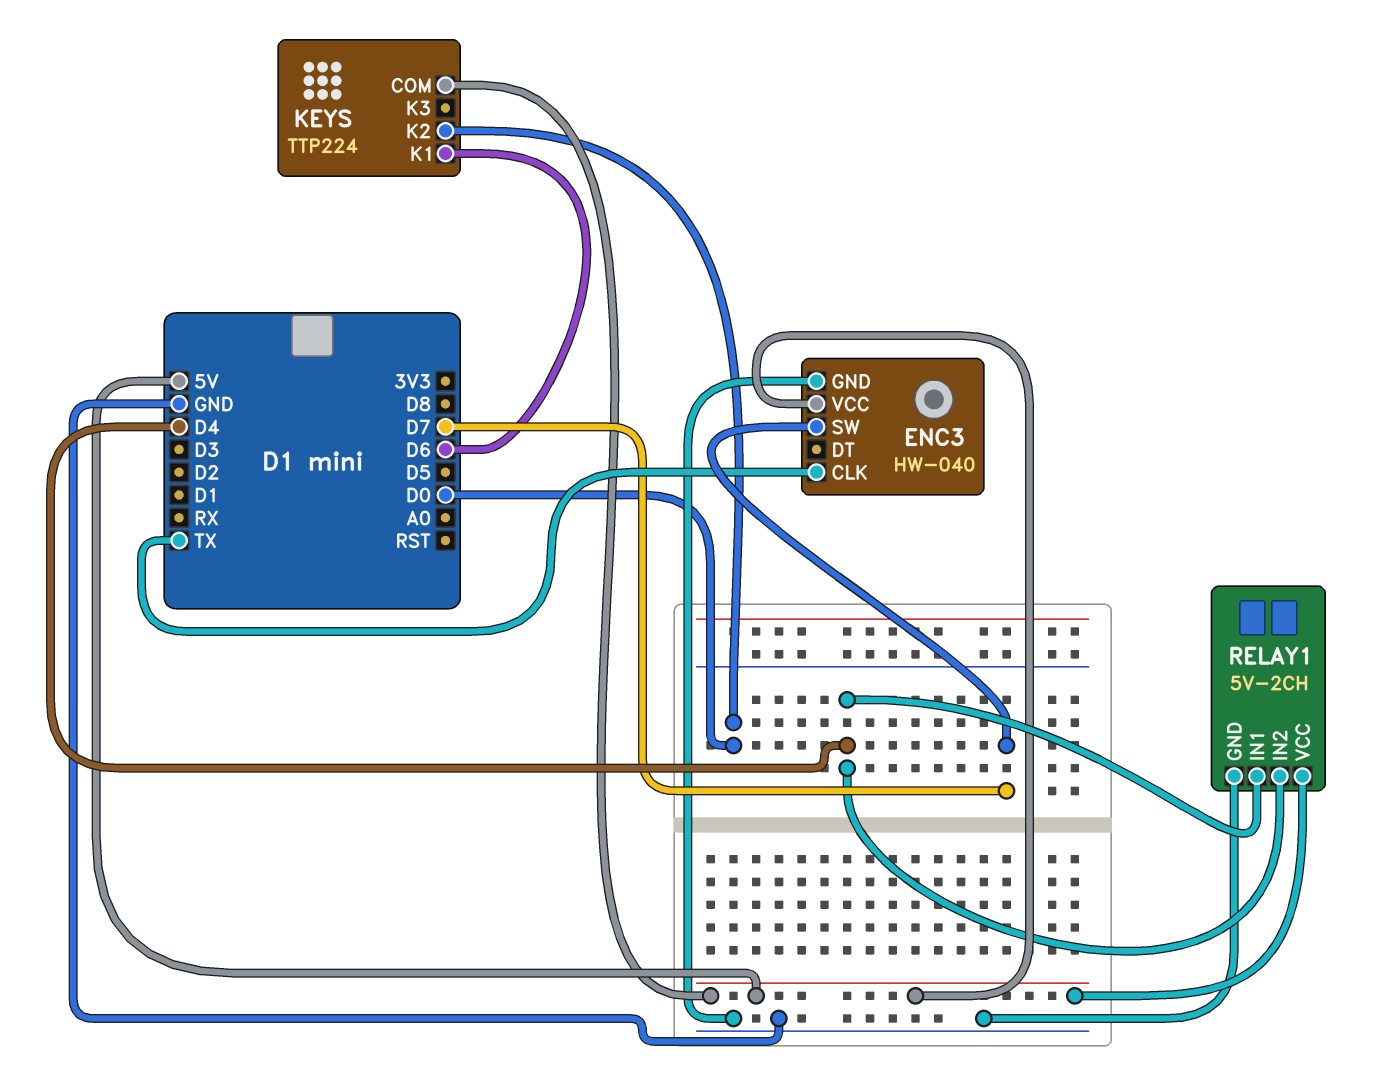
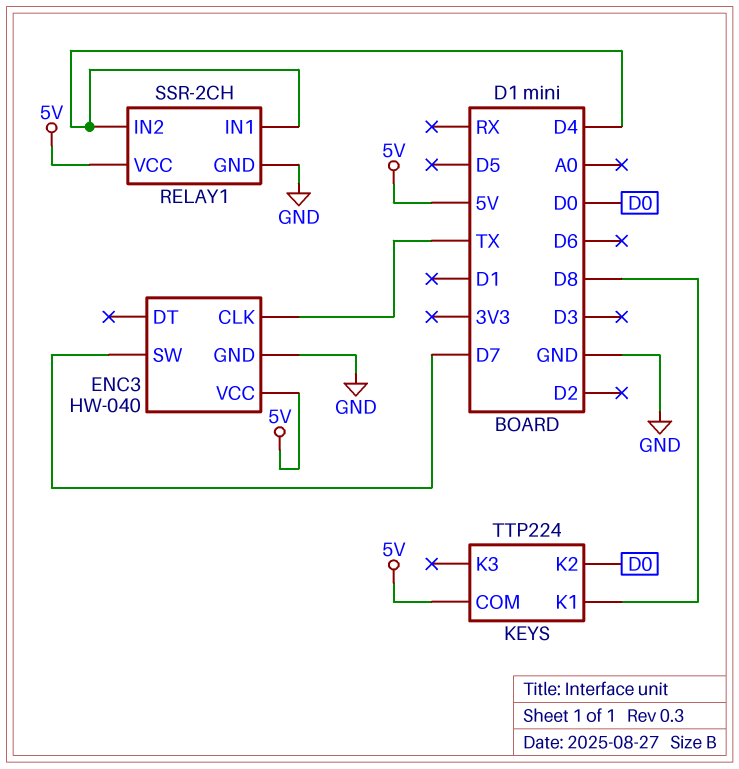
KEYS pin K1: D6 -> D8
RELAY1: 5V-2CH -> SSR-2CH

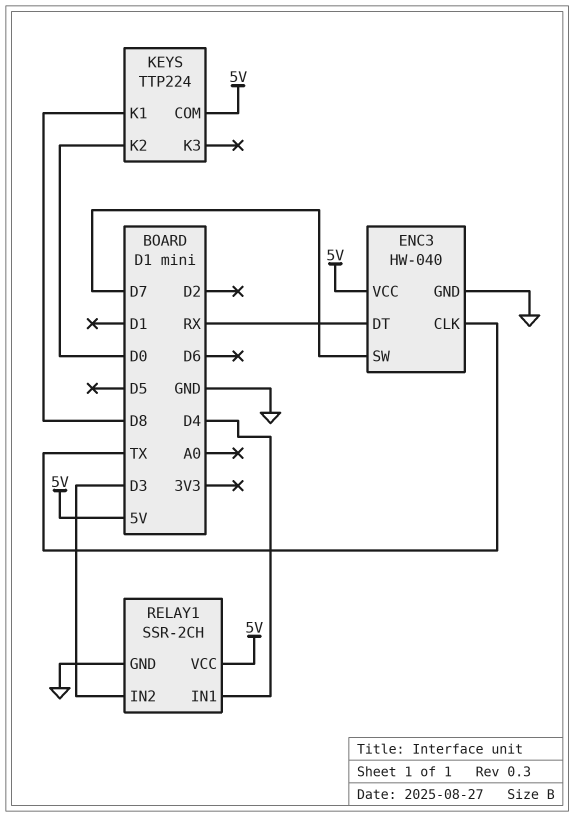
ENC3 pin DT: none -> RX
RELAY1 pin IN2: D4 -> D3

